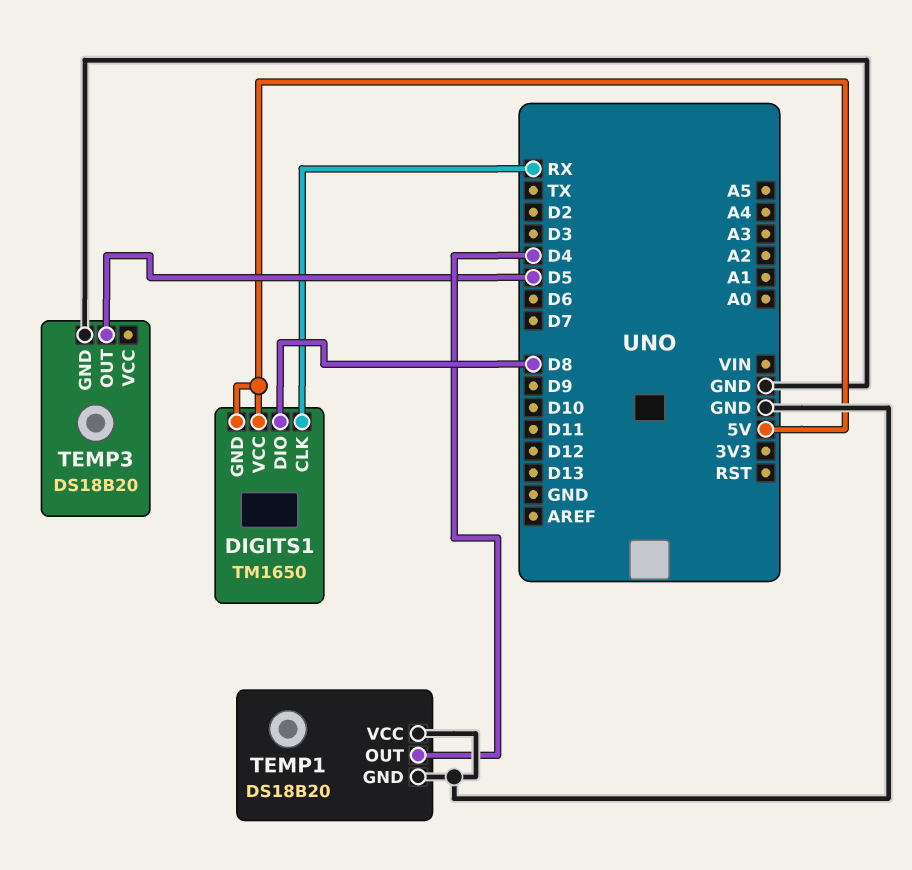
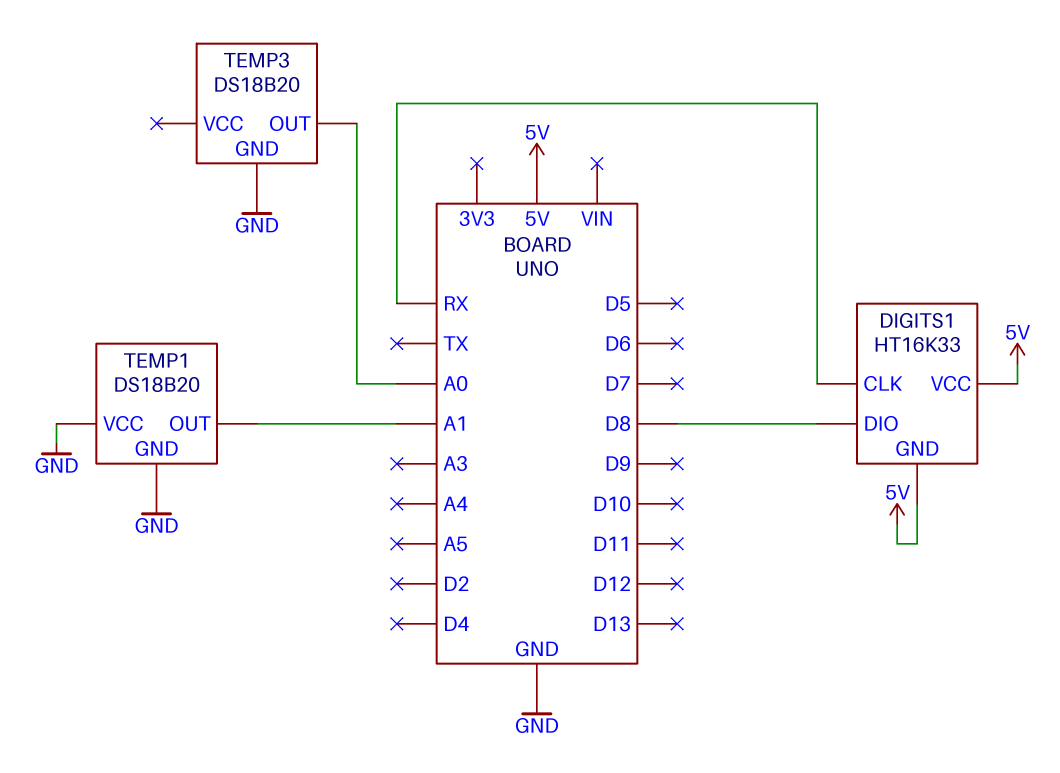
DIGITS1: TM1650 -> HT16K33
TEMP1 pin OUT: D4 -> A1
TEMP3 pin OUT: D5 -> A0

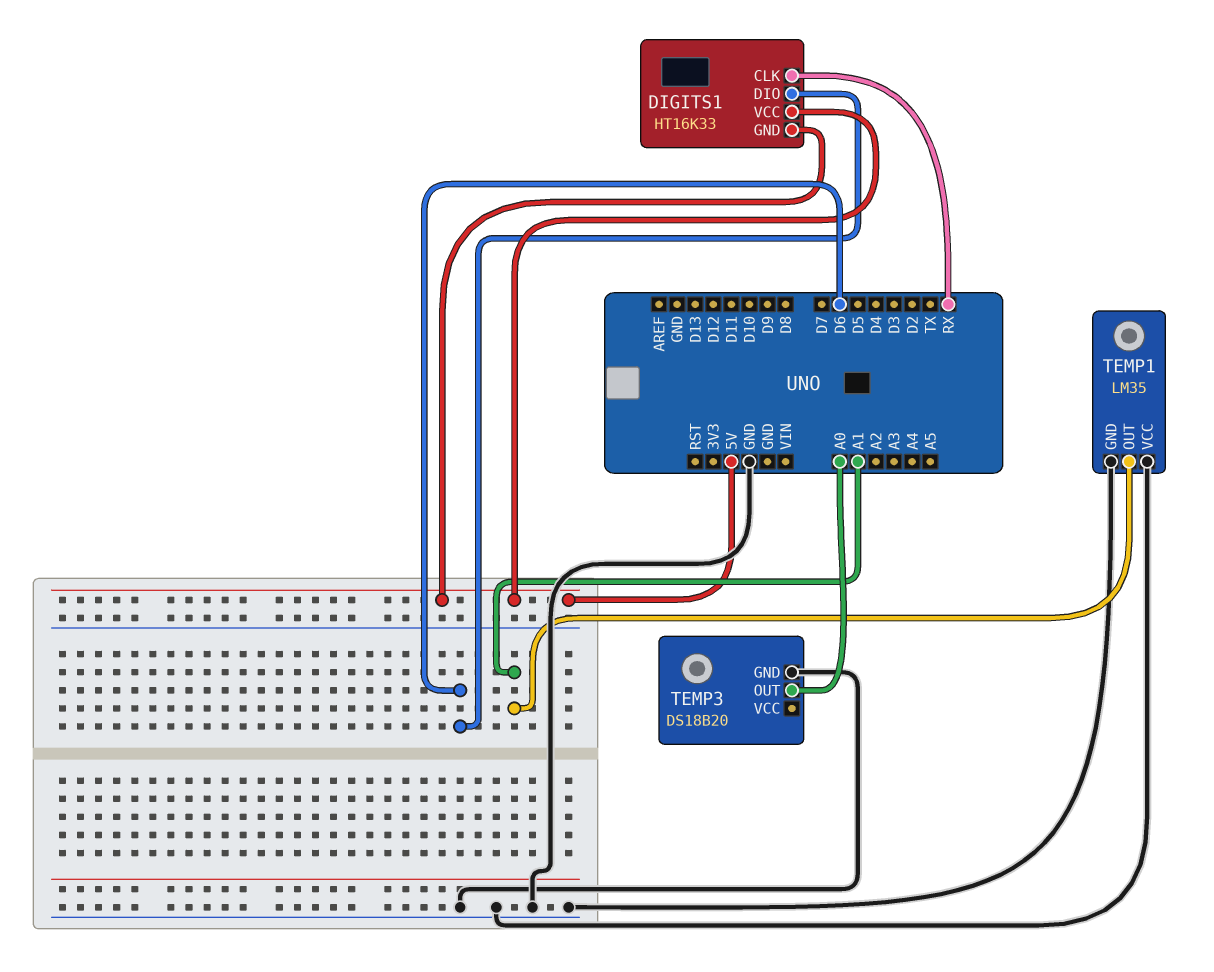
DIGITS1 pin DIO: D8 -> D6
TEMP1: DS18B20 -> LM35

